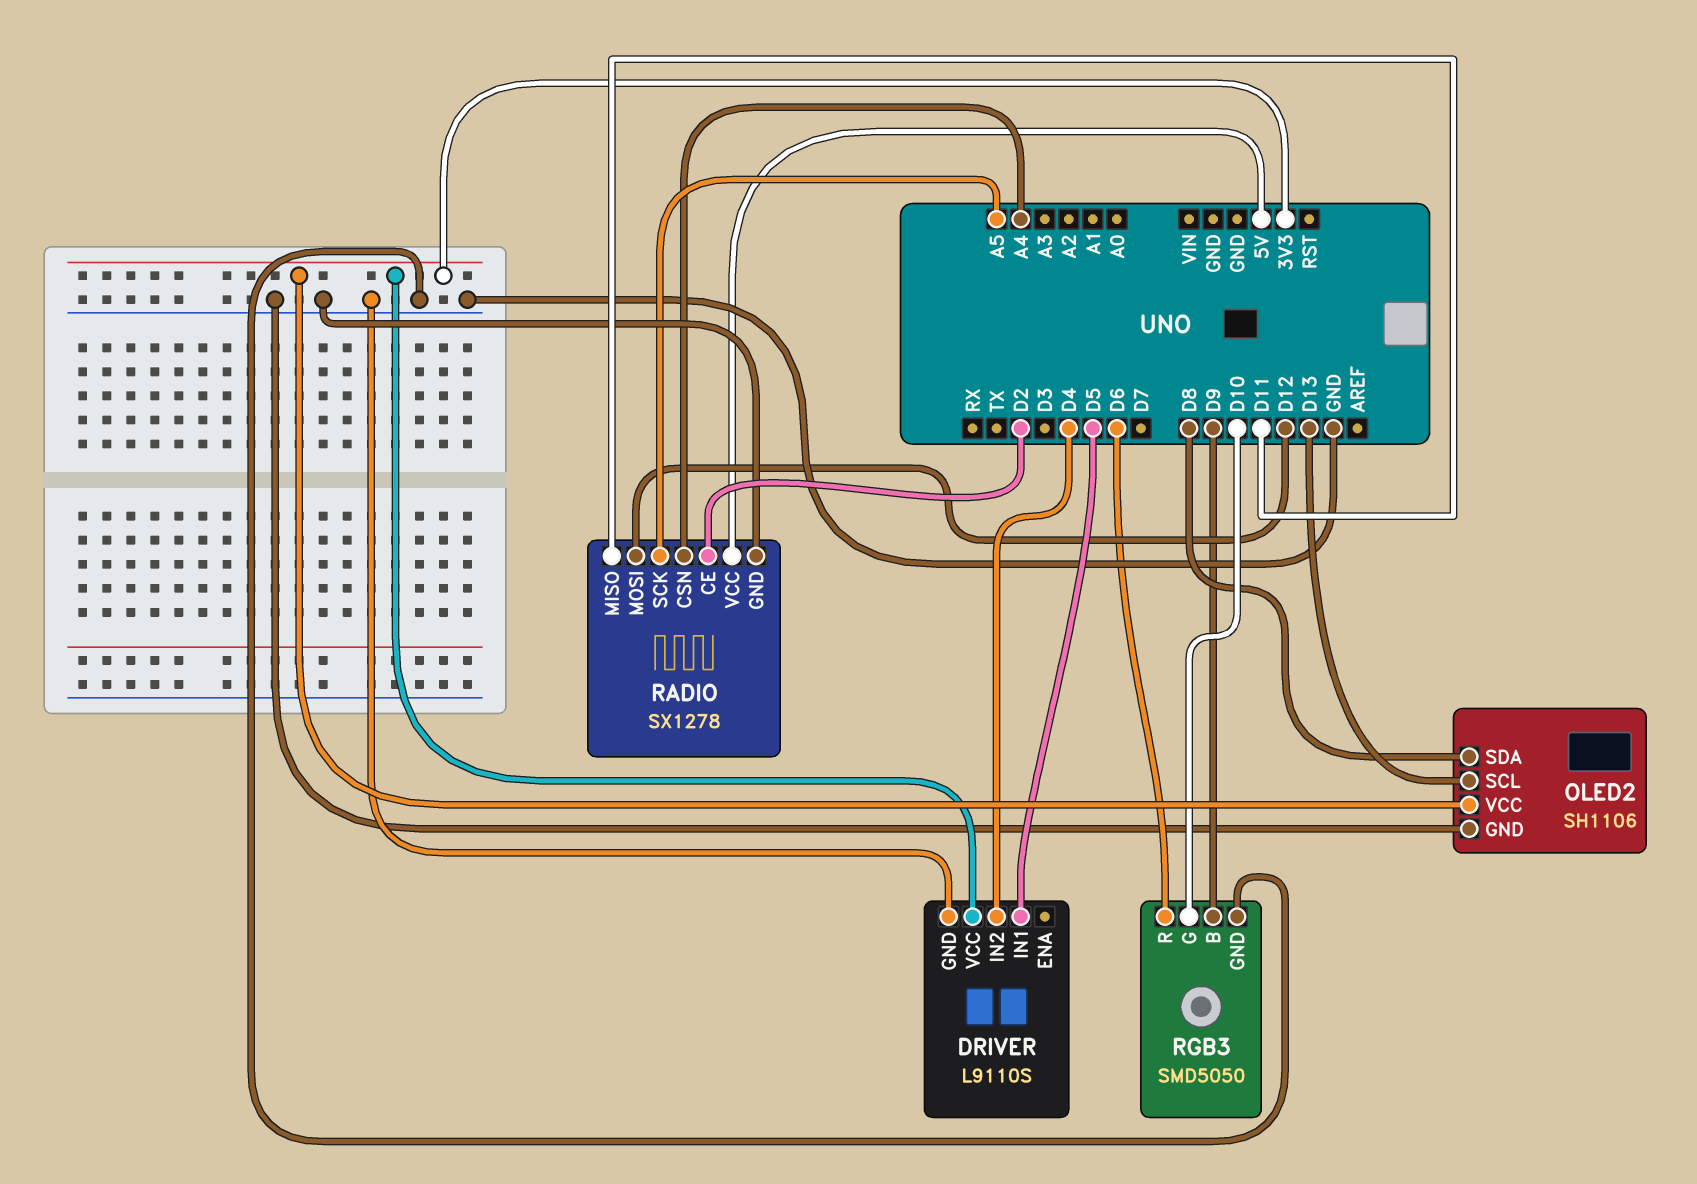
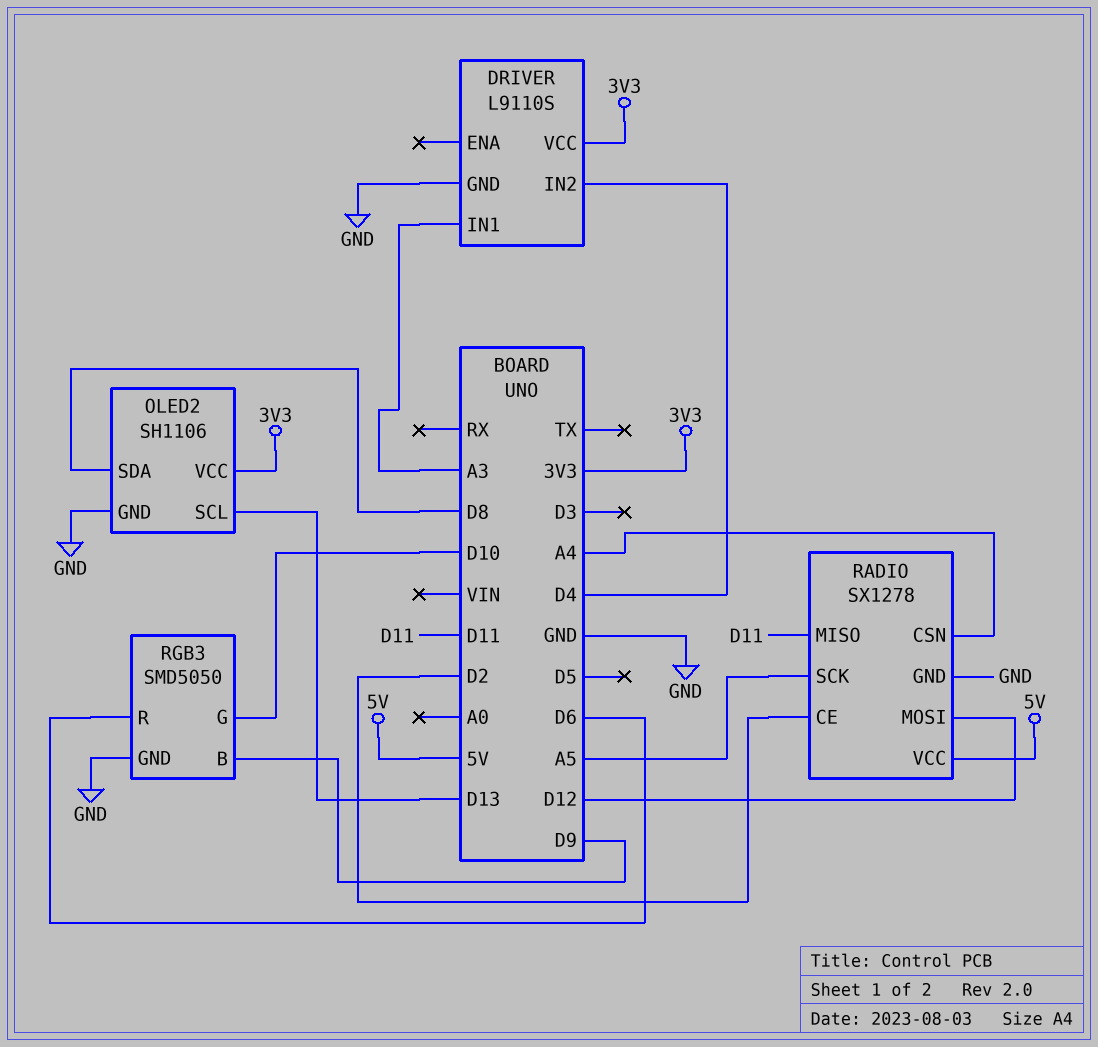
DRIVER pin IN1: D5 -> A3

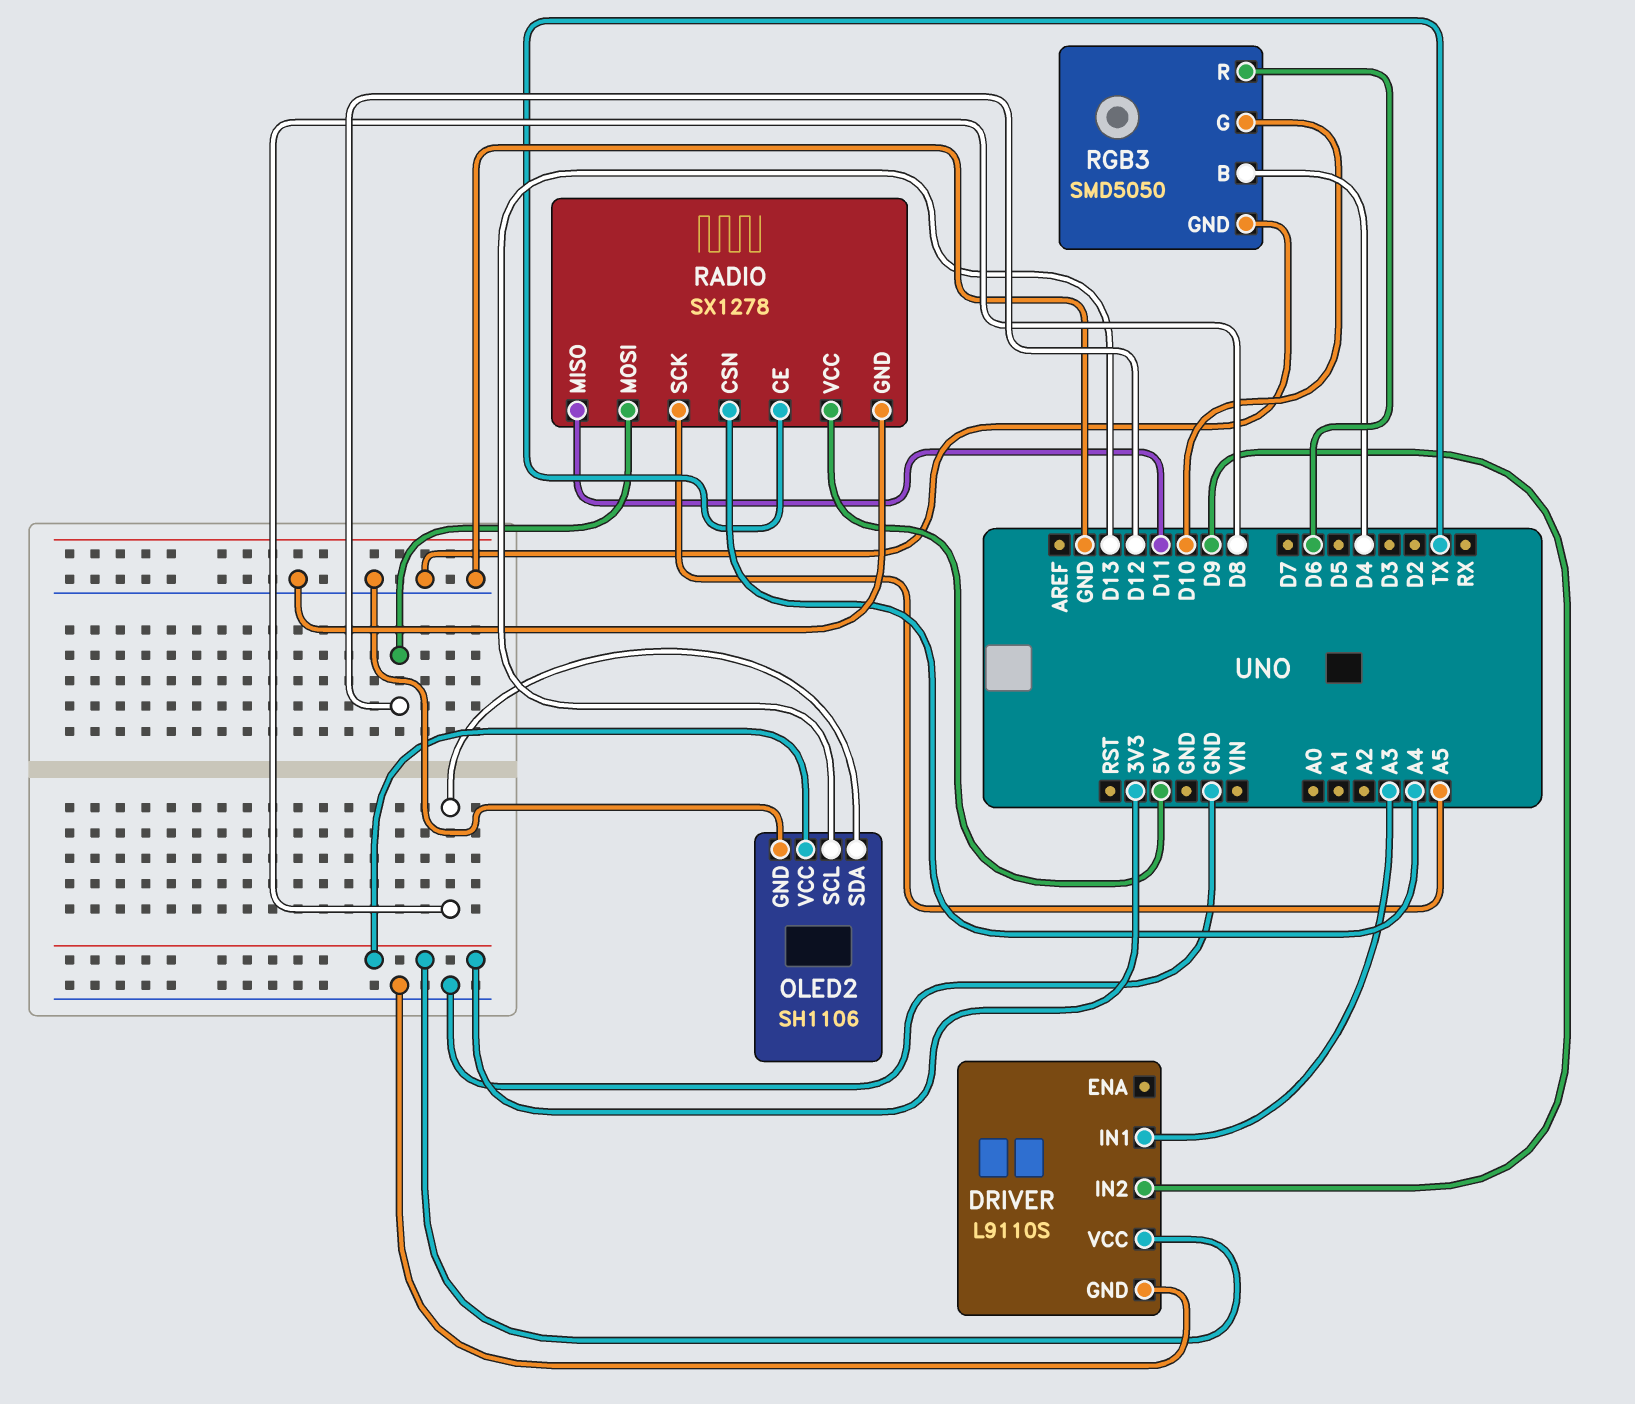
DRIVER pin IN2: D4 -> D9
RADIO pin CE: D2 -> TX
RGB3 pin B: D9 -> D4

